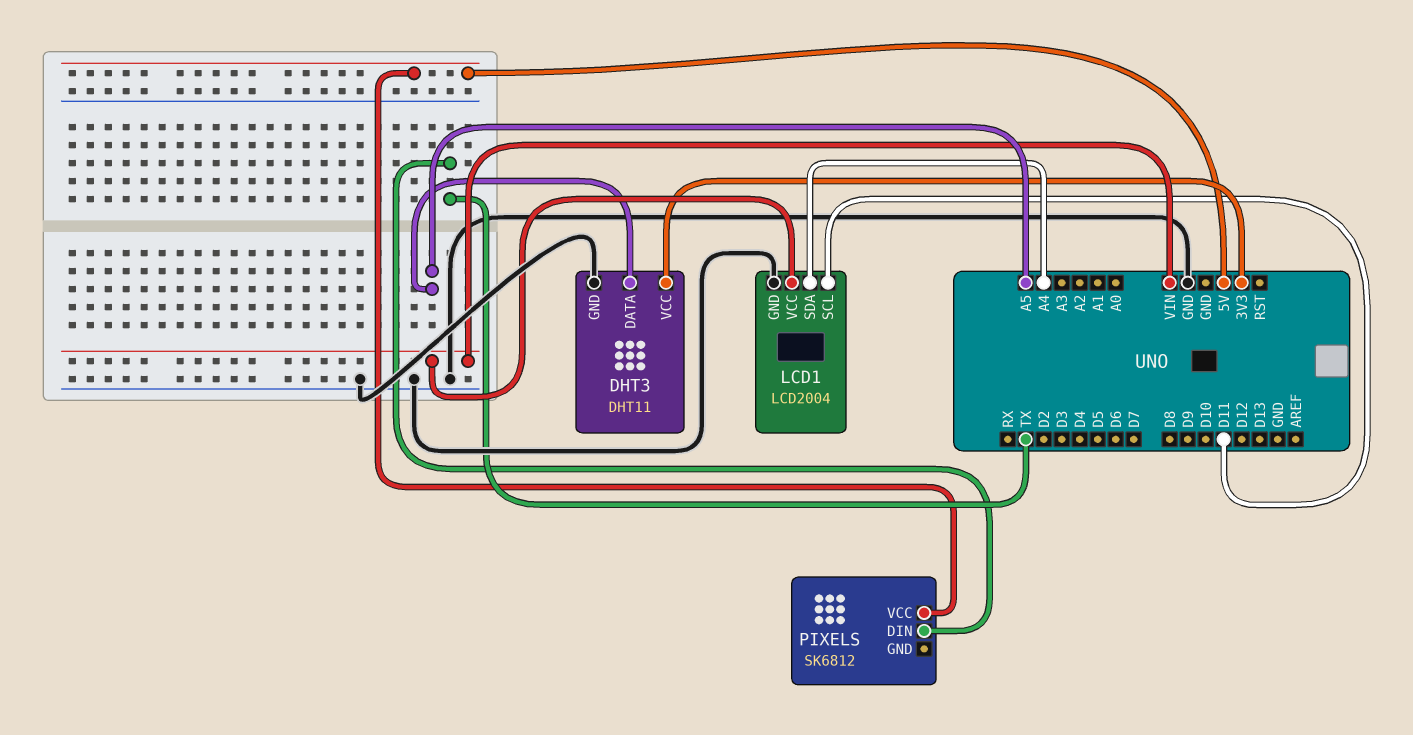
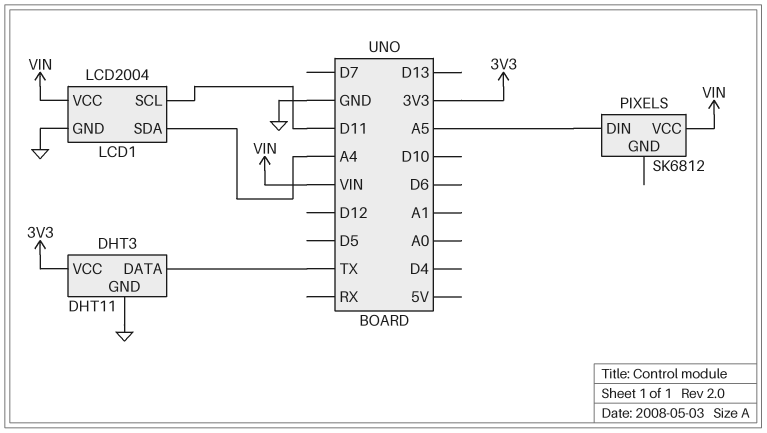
DHT3 pin DATA: A5 -> TX
PIXELS pin DIN: TX -> A5
PIXELS pin VCC: 5V -> VIN

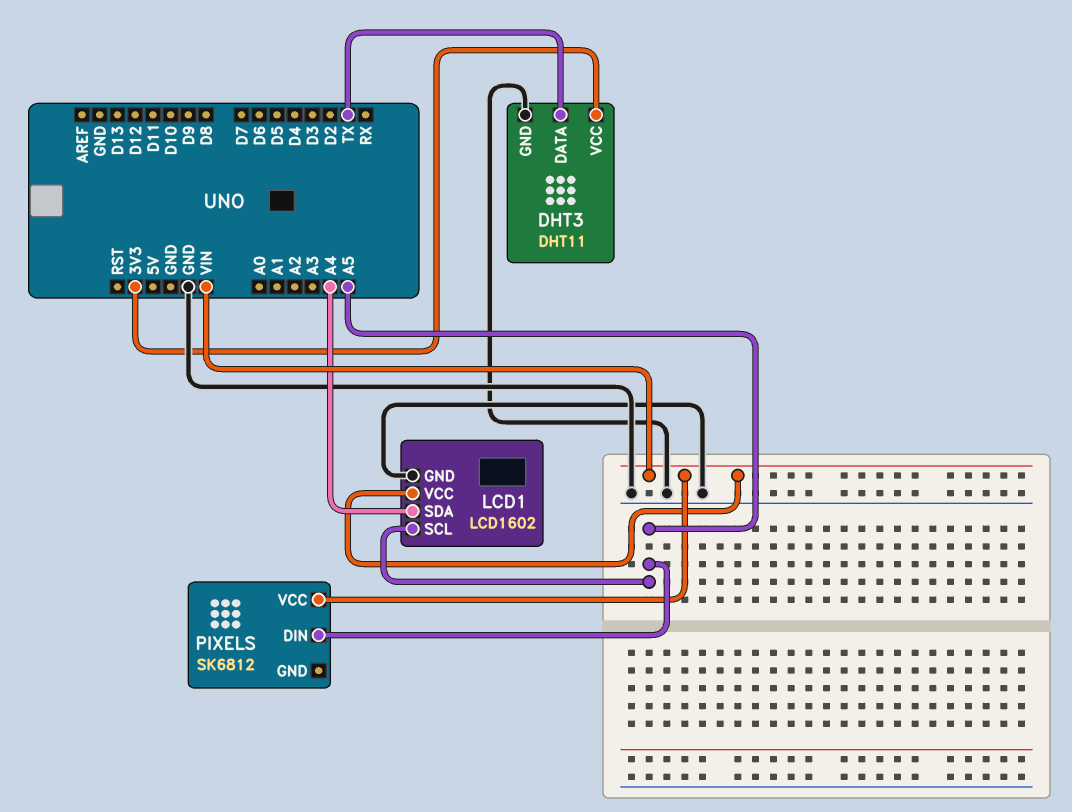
LCD1: LCD2004 -> LCD1602
LCD1 pin SCL: D11 -> A5

